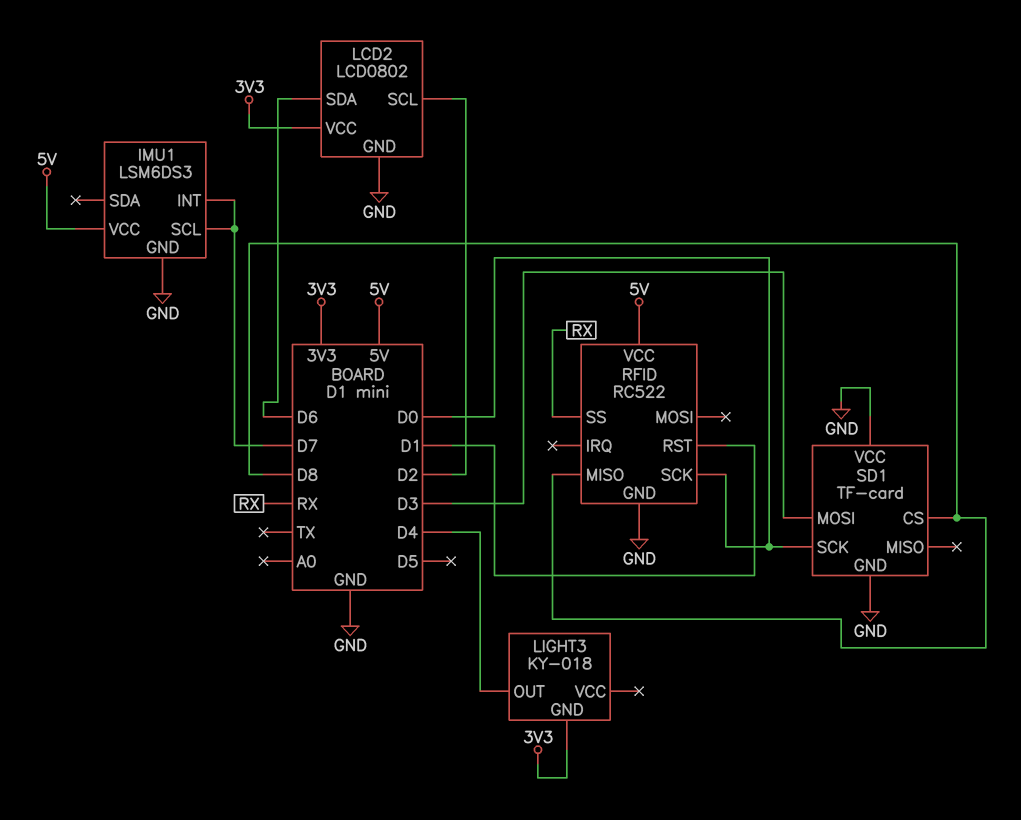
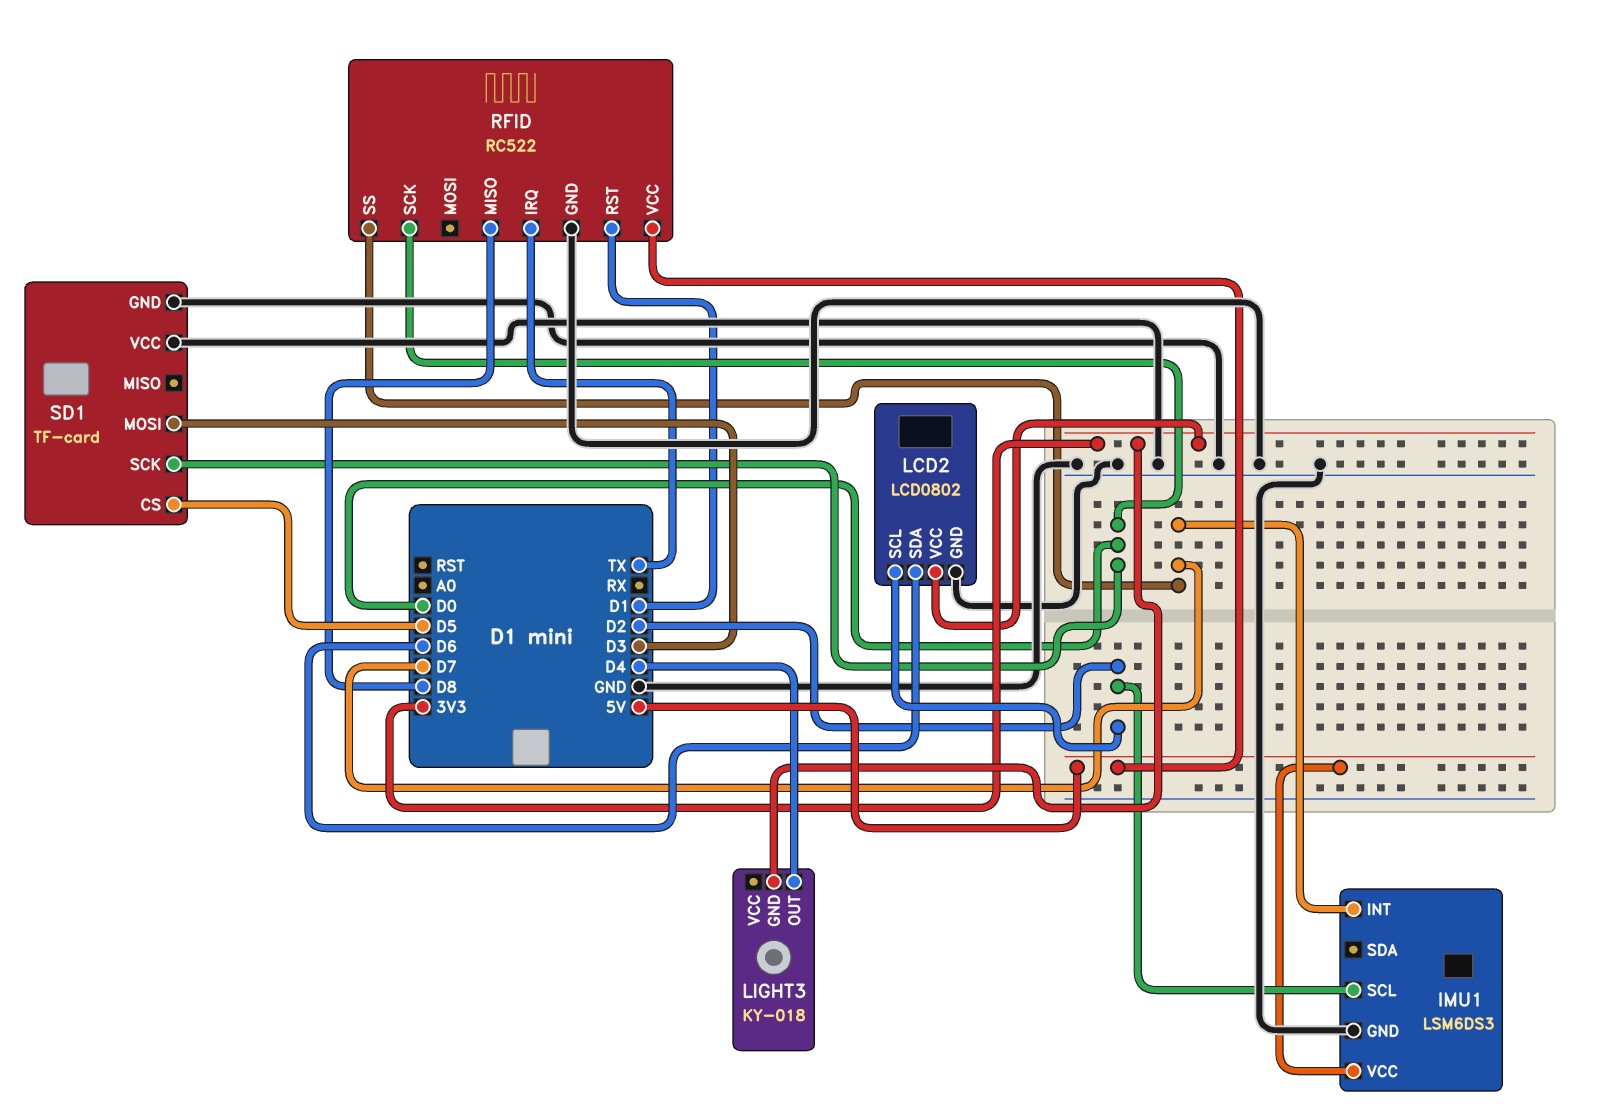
IMU1 pin SCL: D7 -> D2
RFID pin IRQ: none -> TX
RFID pin SS: RX -> D7
SD1 pin CS: D8 -> D5

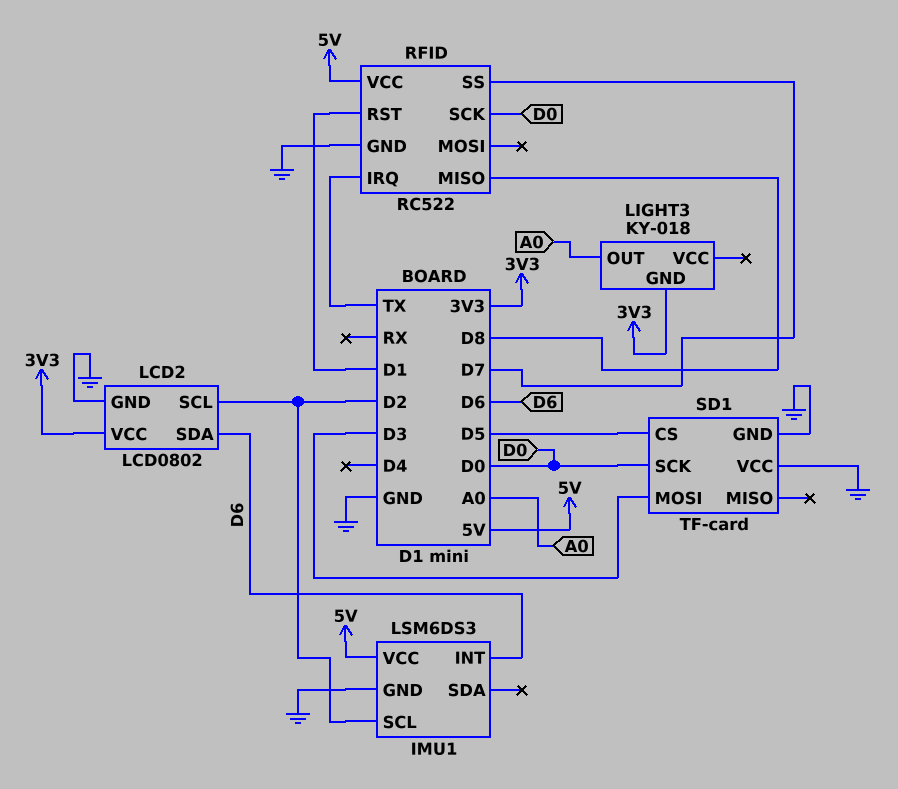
IMU1 pin INT: D7 -> D6
LIGHT3 pin OUT: D4 -> A0

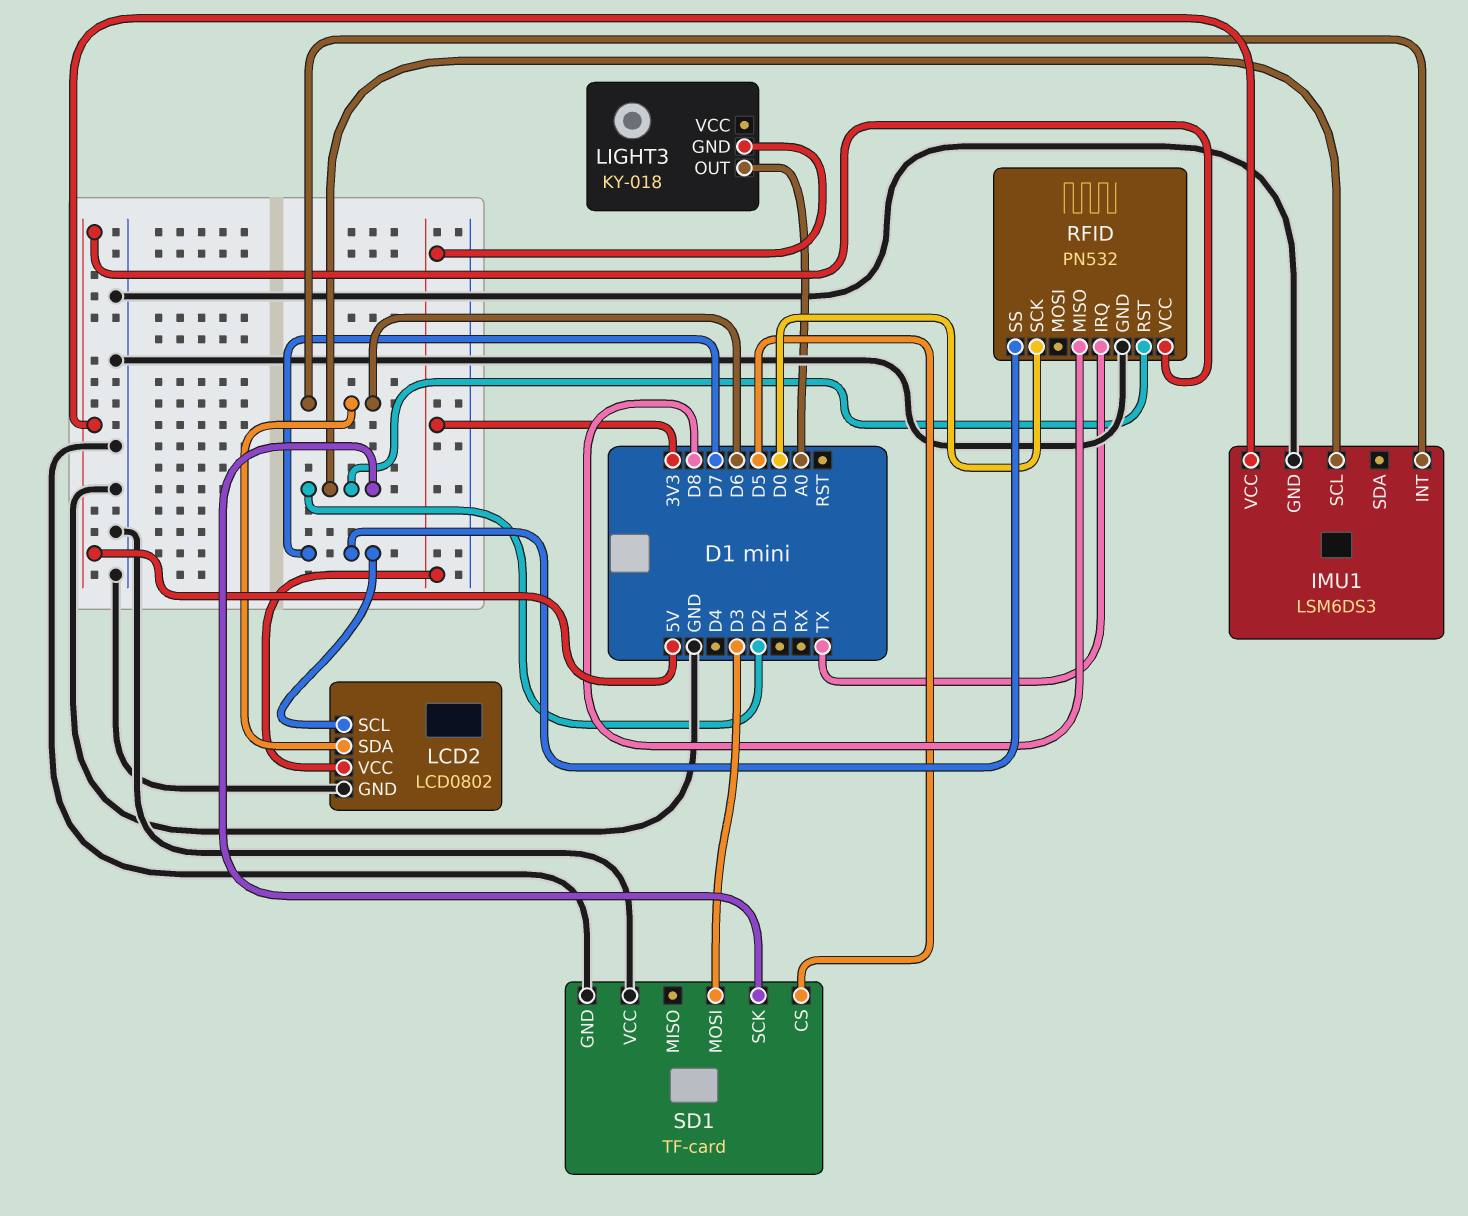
LCD2 pin SCL: D2 -> D7
RFID: RC522 -> PN532
RFID pin RST: D1 -> D2
SD1 pin SCK: D0 -> D2

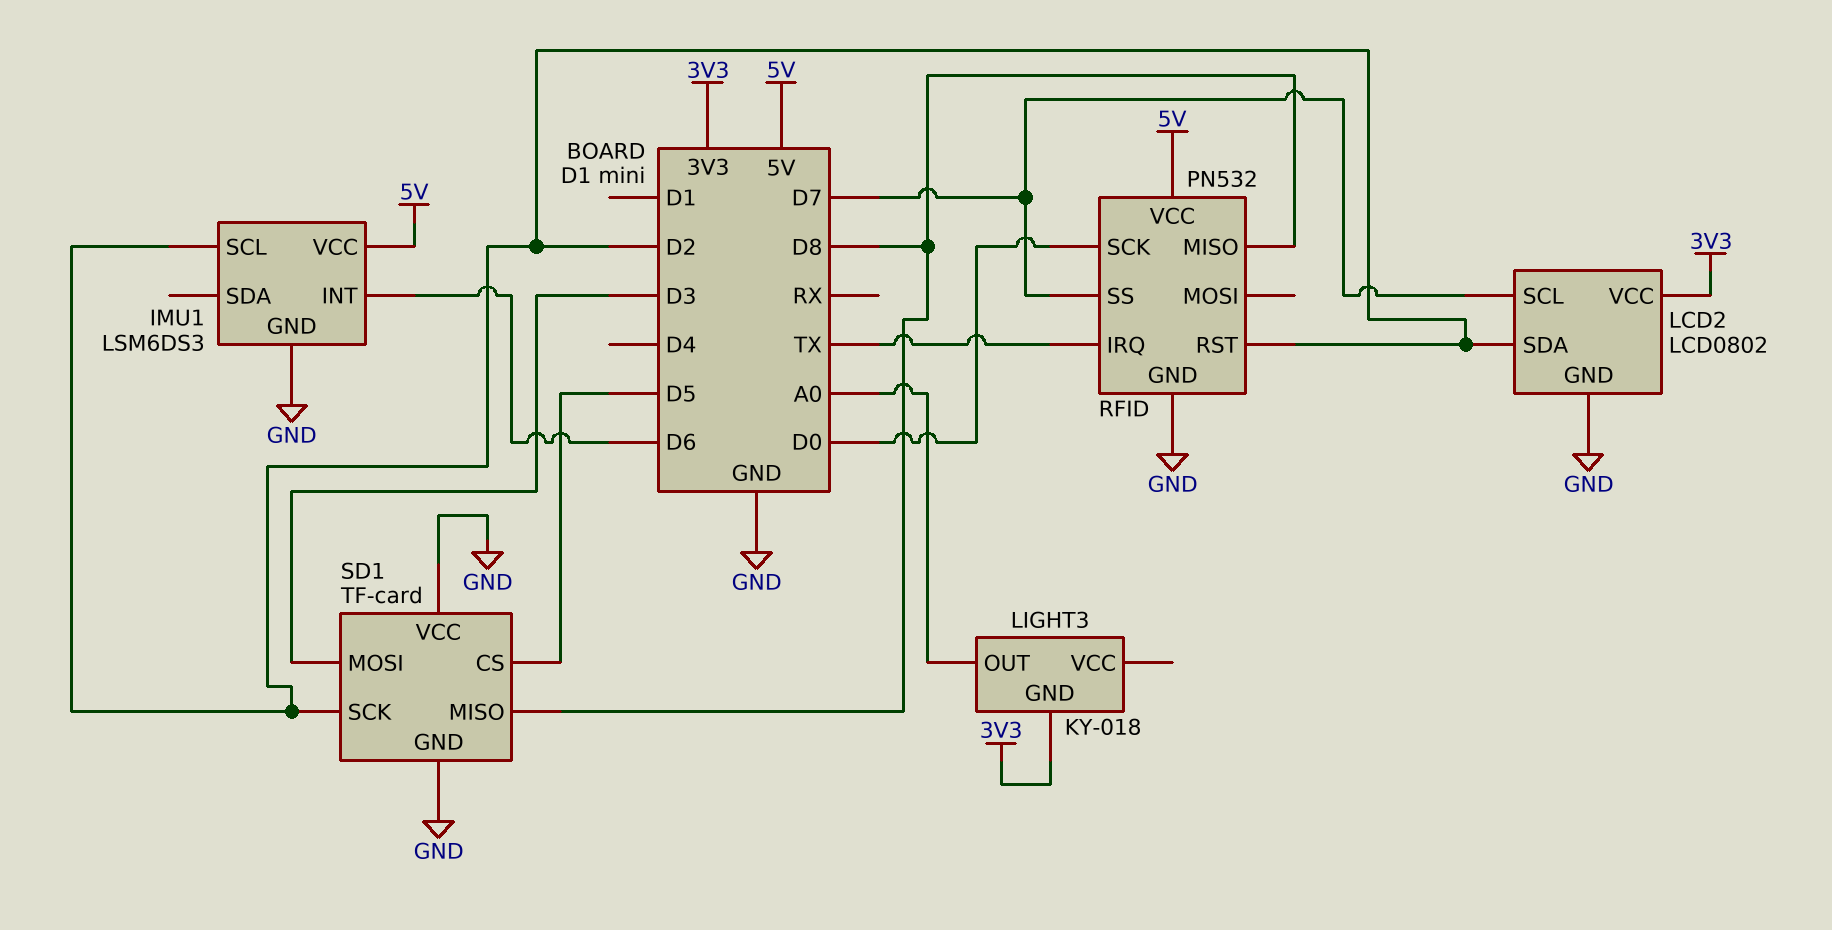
LCD2 pin SDA: D6 -> D2
SD1 pin MISO: none -> D8

